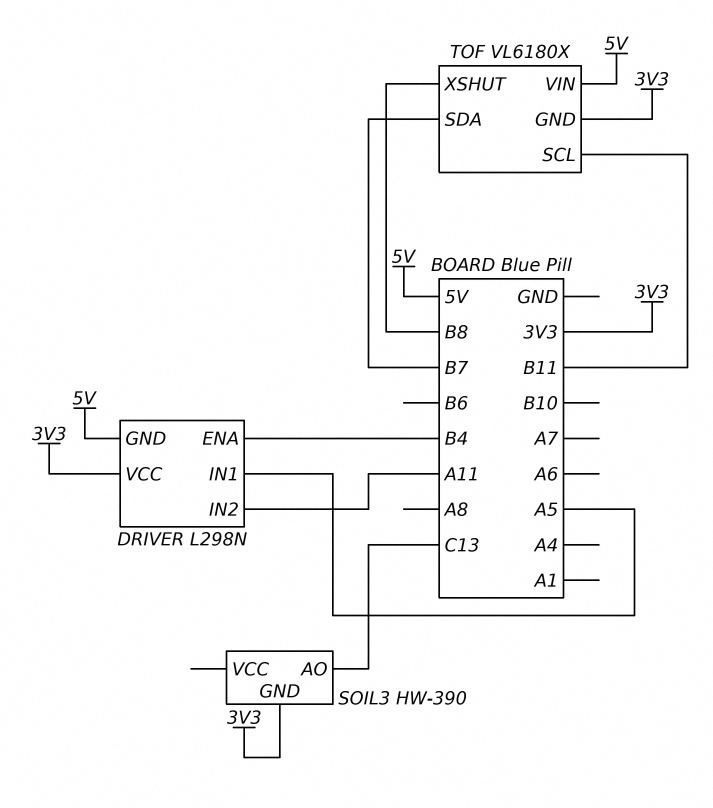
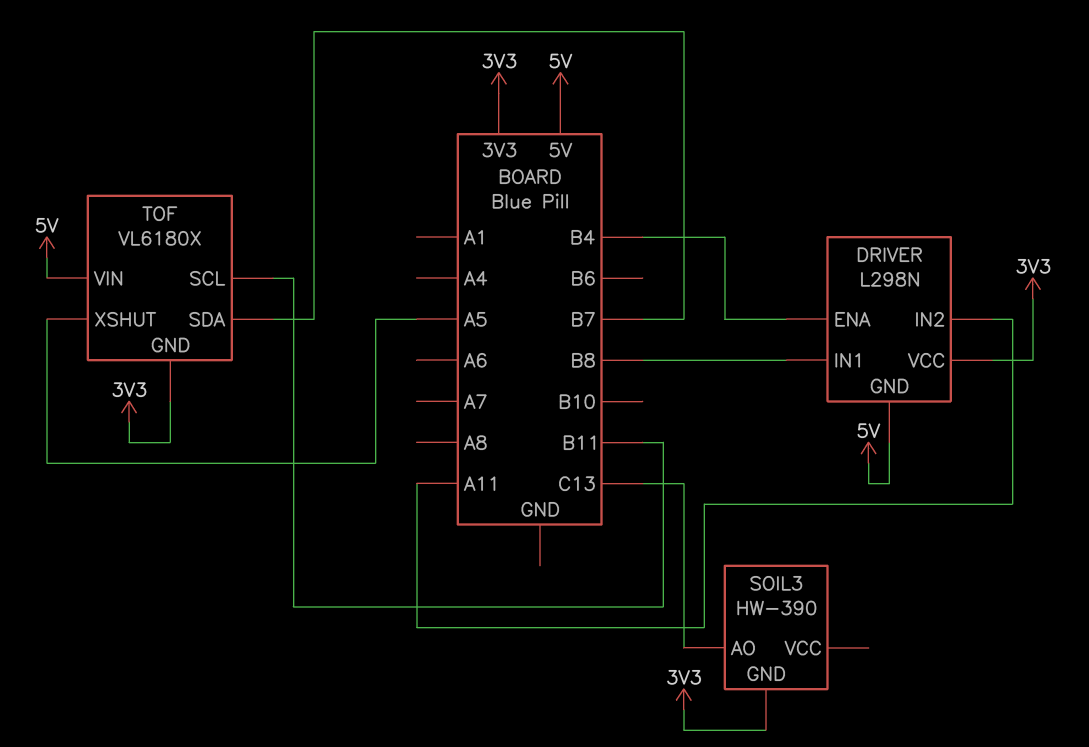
DRIVER pin IN1: A5 -> B8
TOF pin XSHUT: B8 -> A5

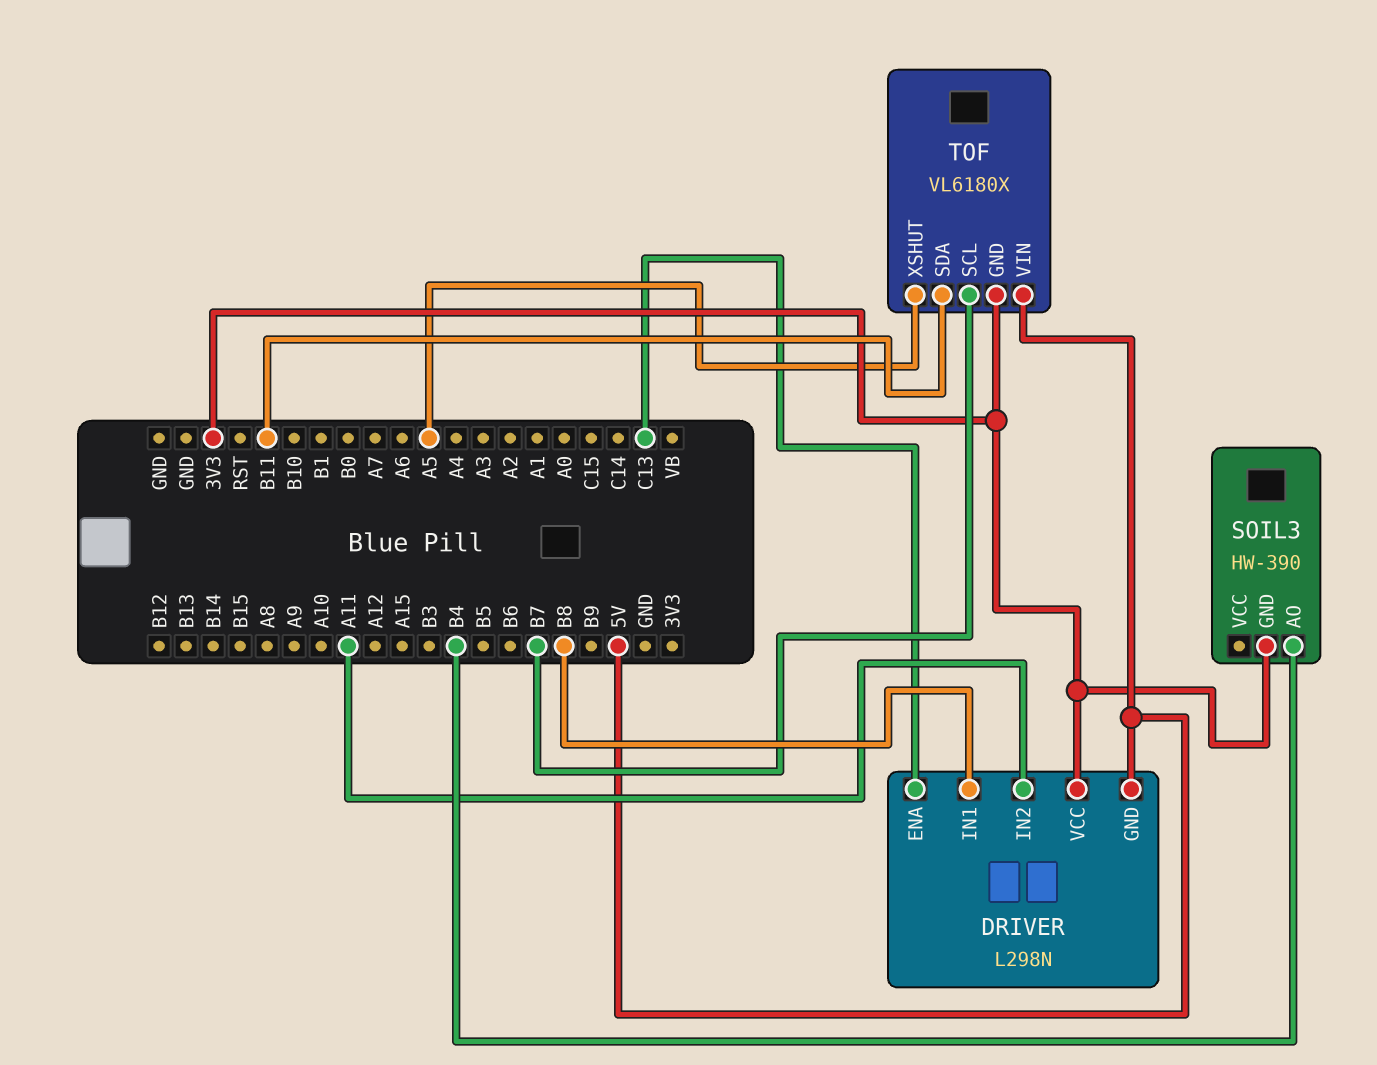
DRIVER pin ENA: B4 -> C13
SOIL3 pin AO: C13 -> B4
TOF pin SCL: B11 -> B7
TOF pin SDA: B7 -> B11

